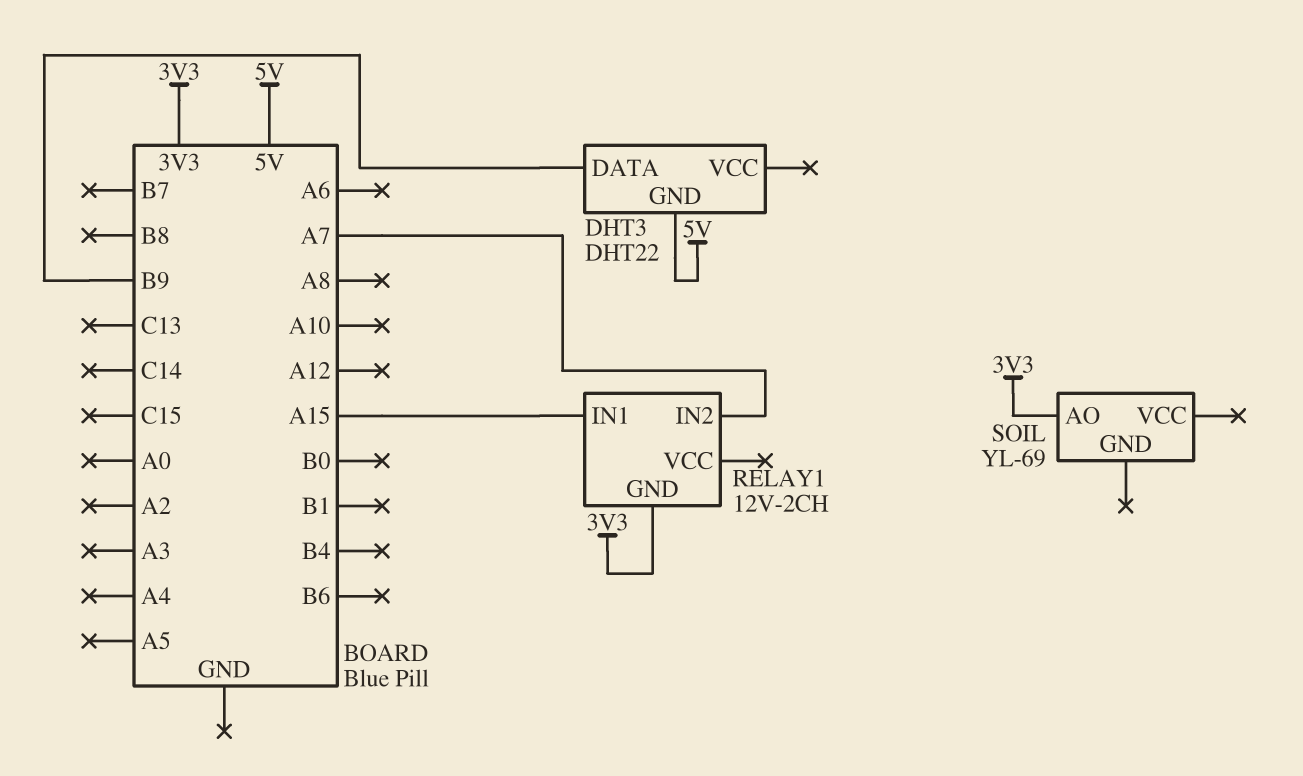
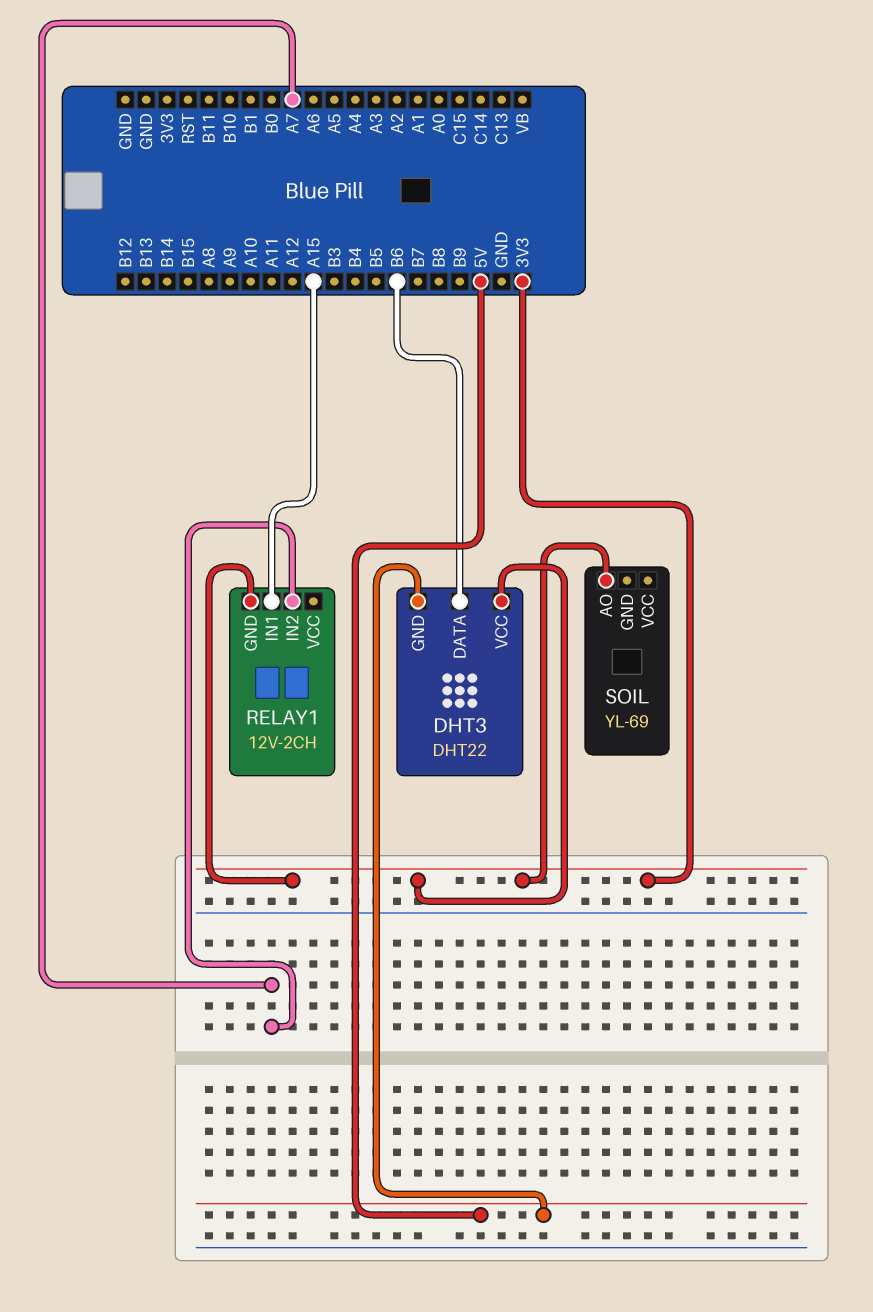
DHT3 pin DATA: B9 -> B6
DHT3 pin VCC: none -> 3V3

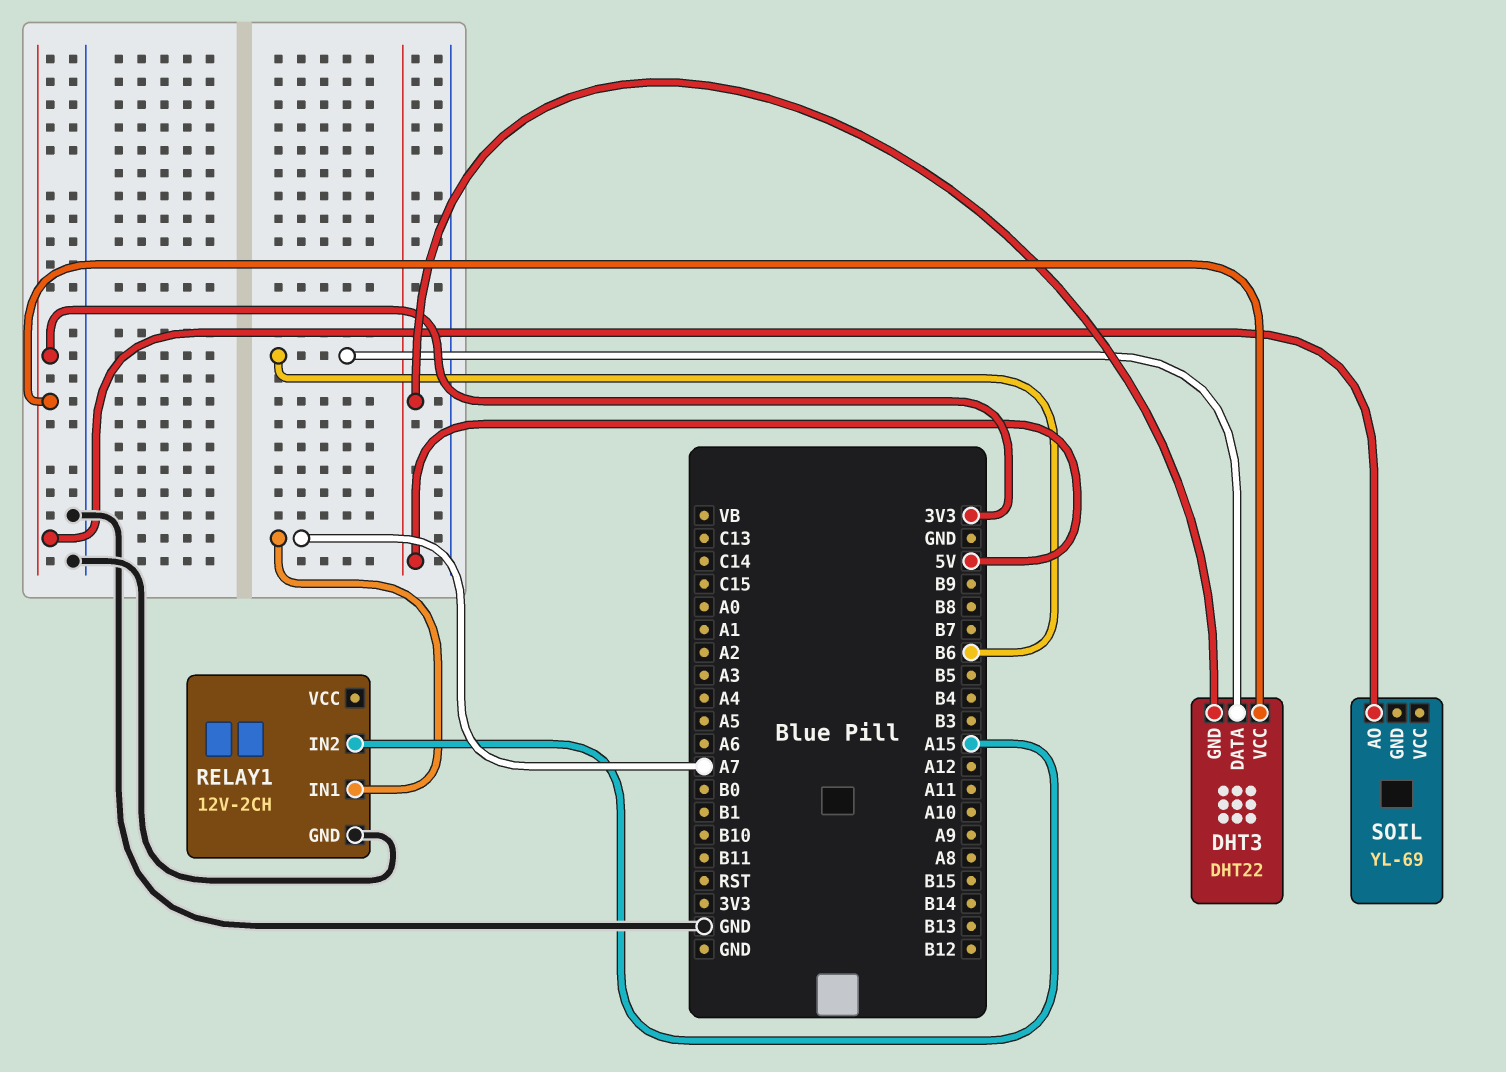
RELAY1 pin GND: 3V3 -> GND
RELAY1 pin IN1: A15 -> A7
RELAY1 pin IN2: A7 -> A15

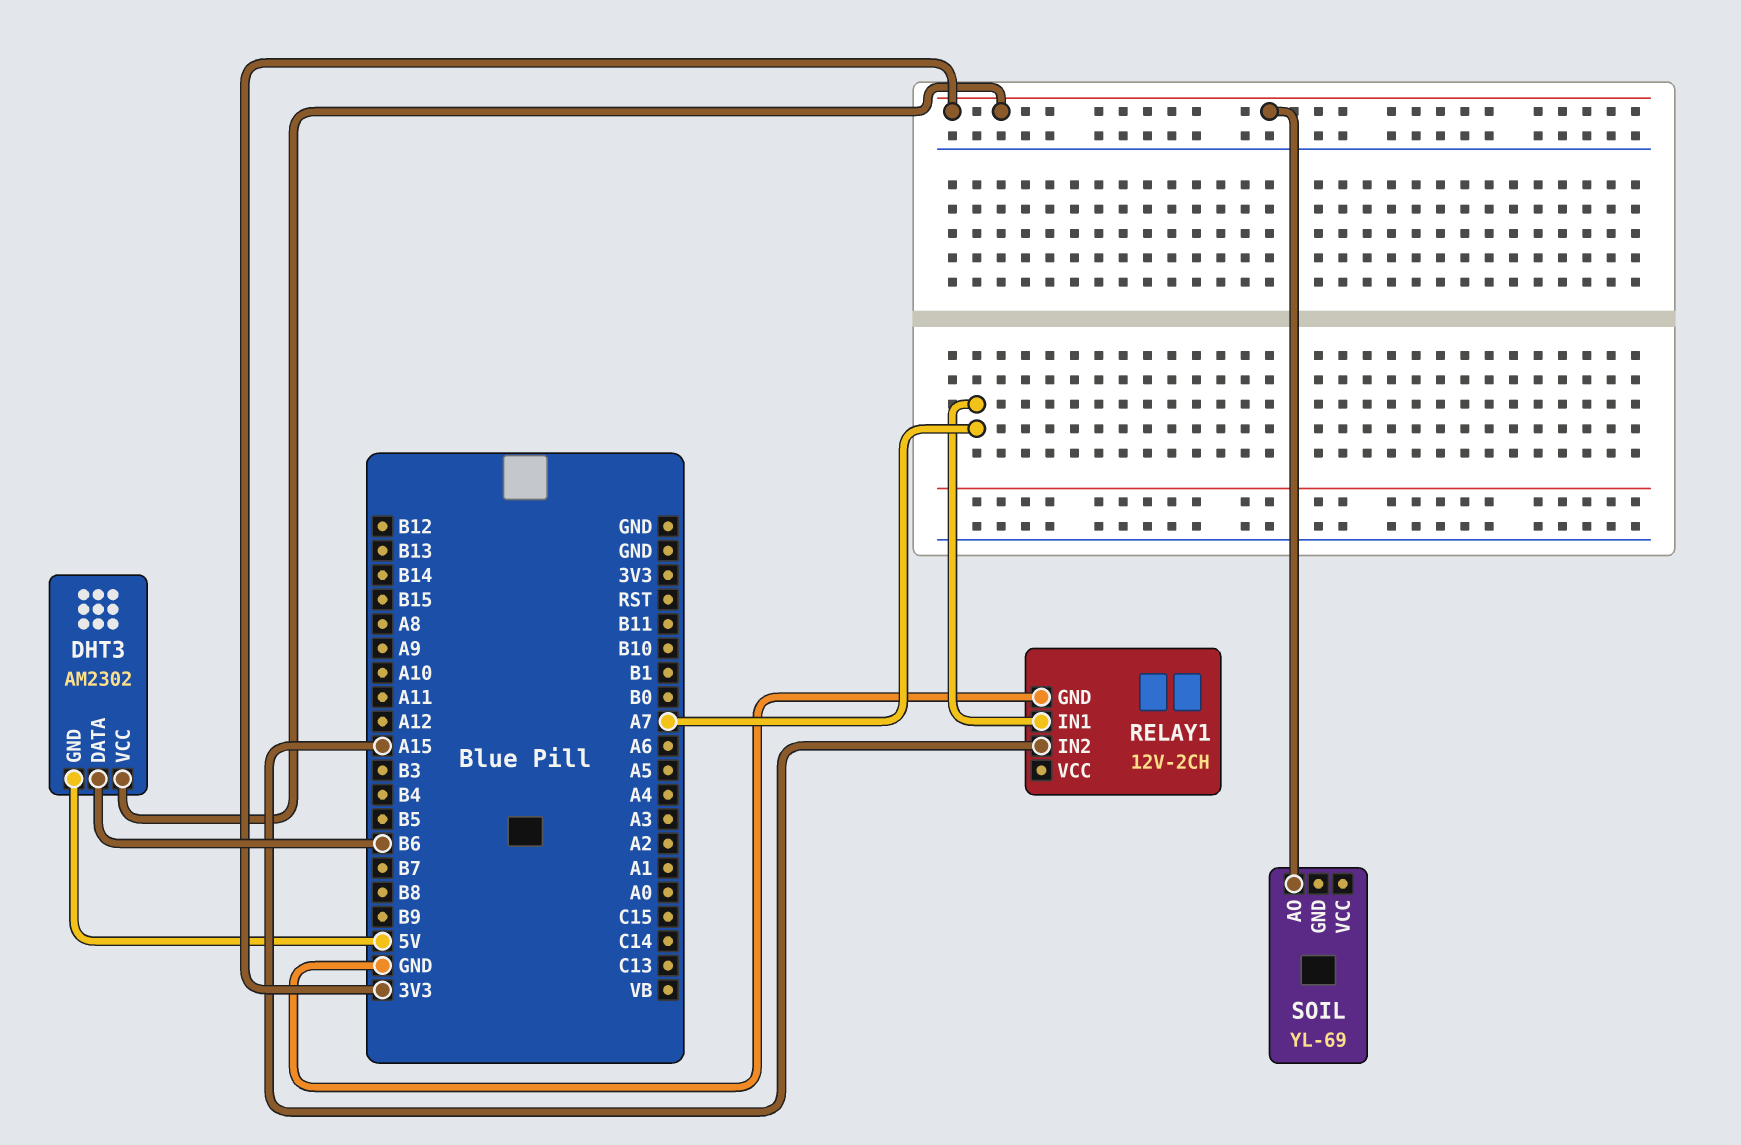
DHT3: DHT22 -> AM2302

